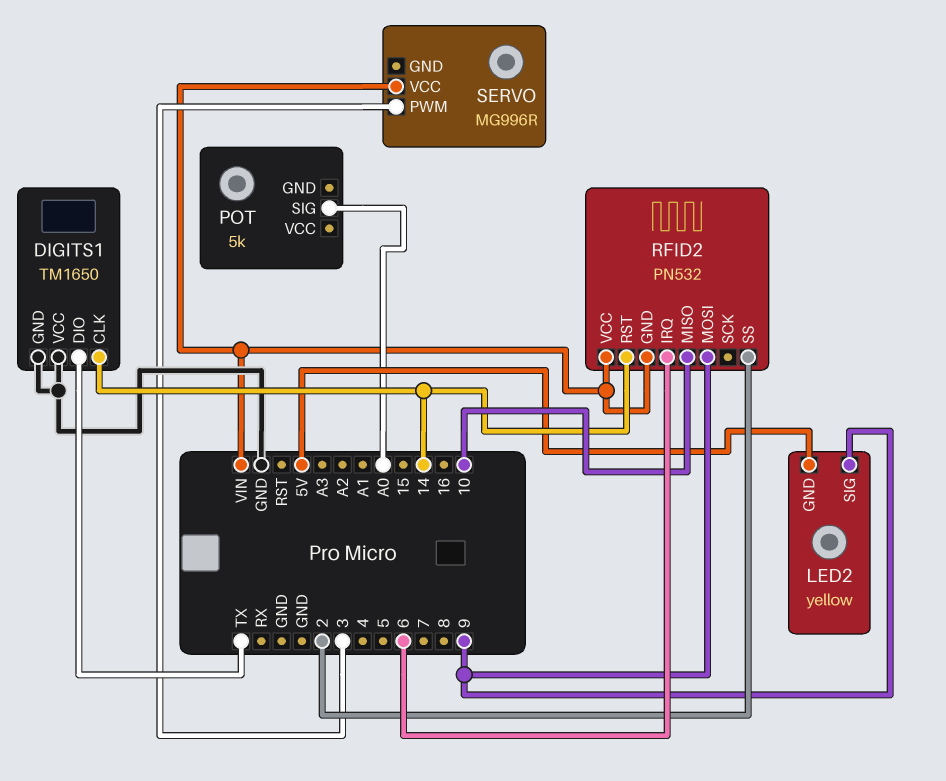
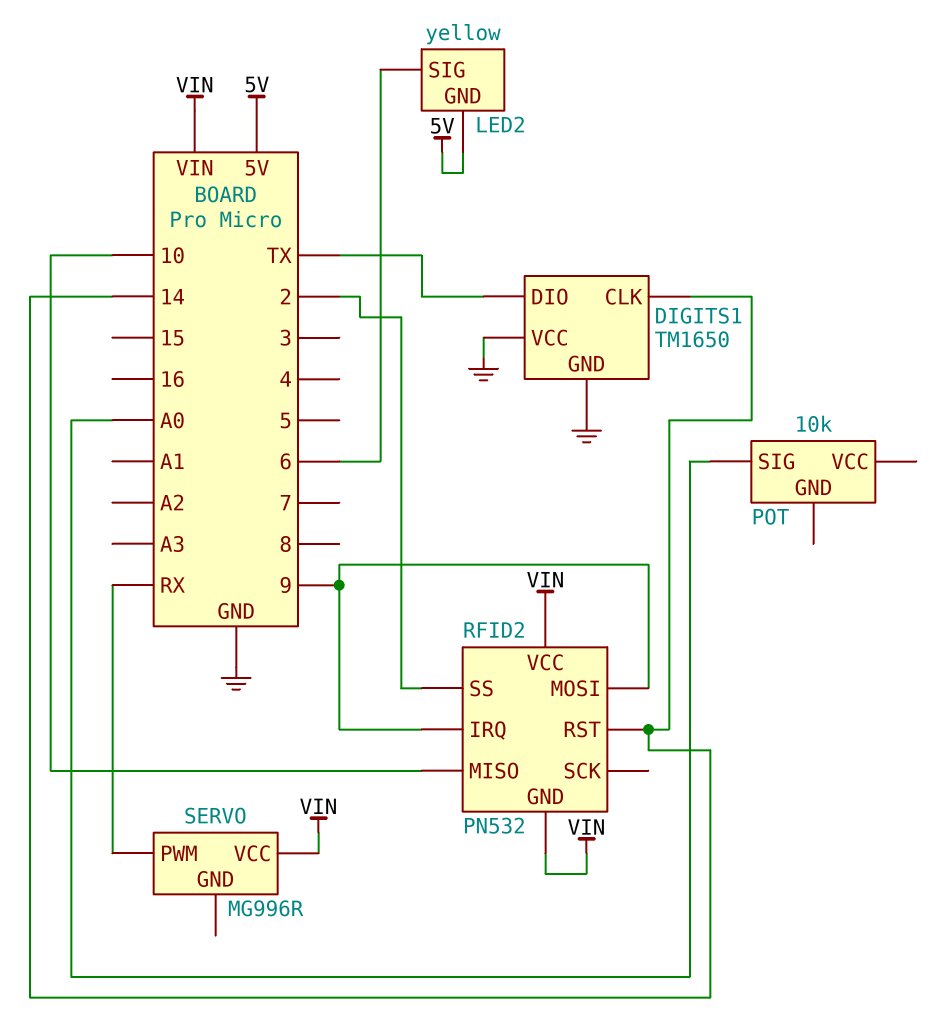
LED2 pin SIG: 9 -> 6
POT: 5k -> 10k
RFID2 pin IRQ: 6 -> 9
SERVO pin PWM: 3 -> RX

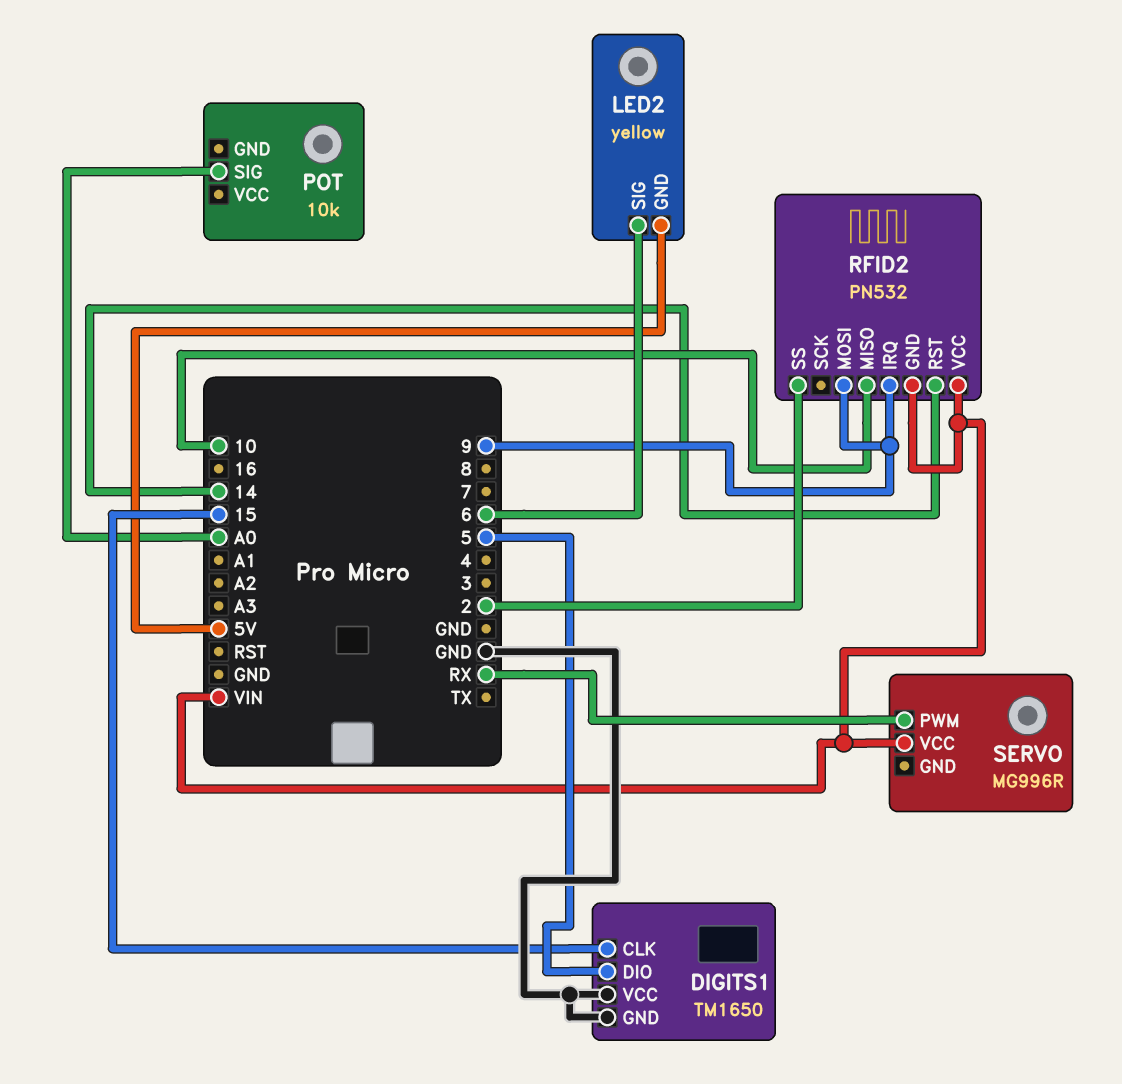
DIGITS1 pin CLK: 14 -> 15
DIGITS1 pin DIO: TX -> 5

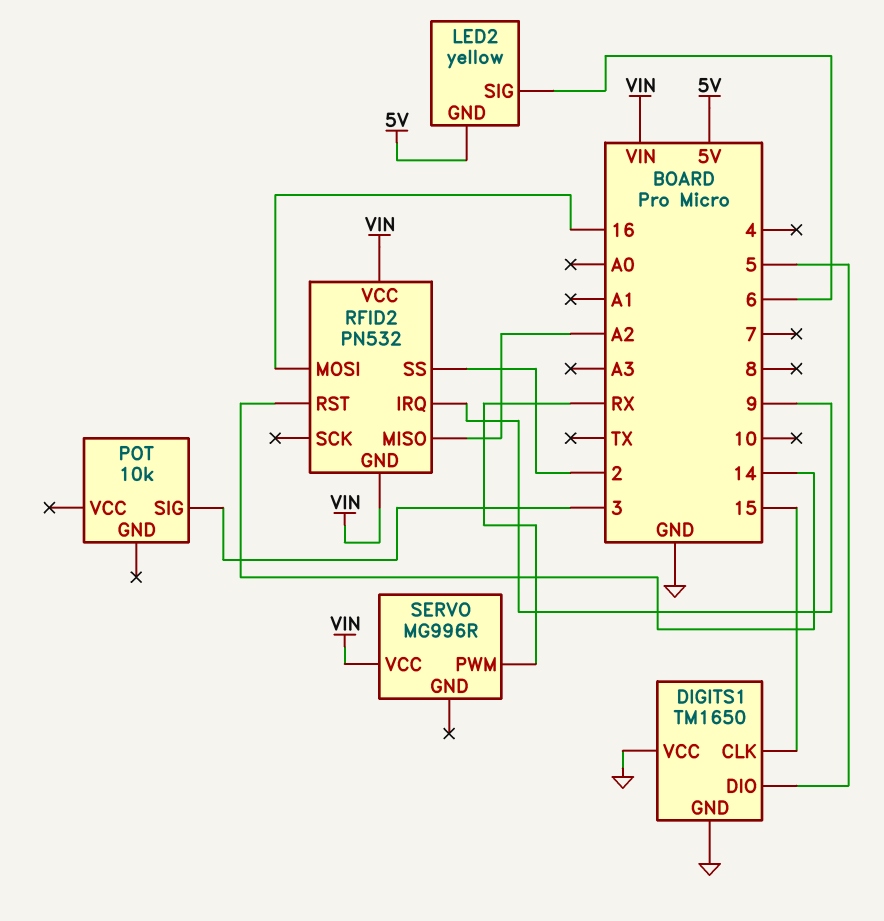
POT pin SIG: A0 -> 3
RFID2 pin MISO: 10 -> A2
RFID2 pin MOSI: 9 -> 16

